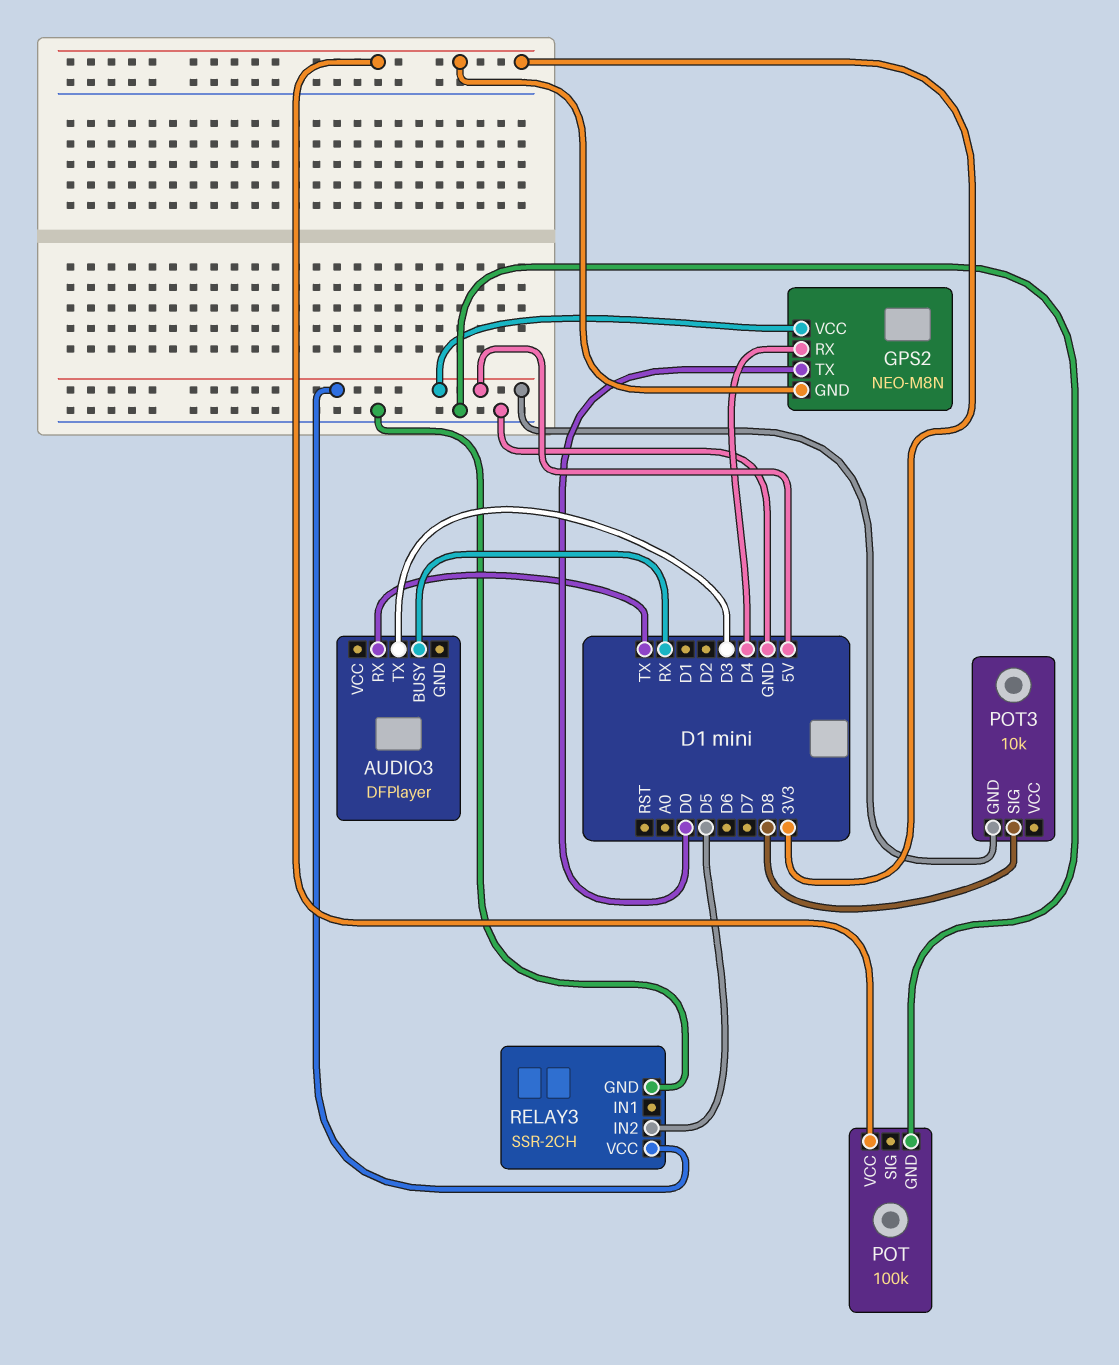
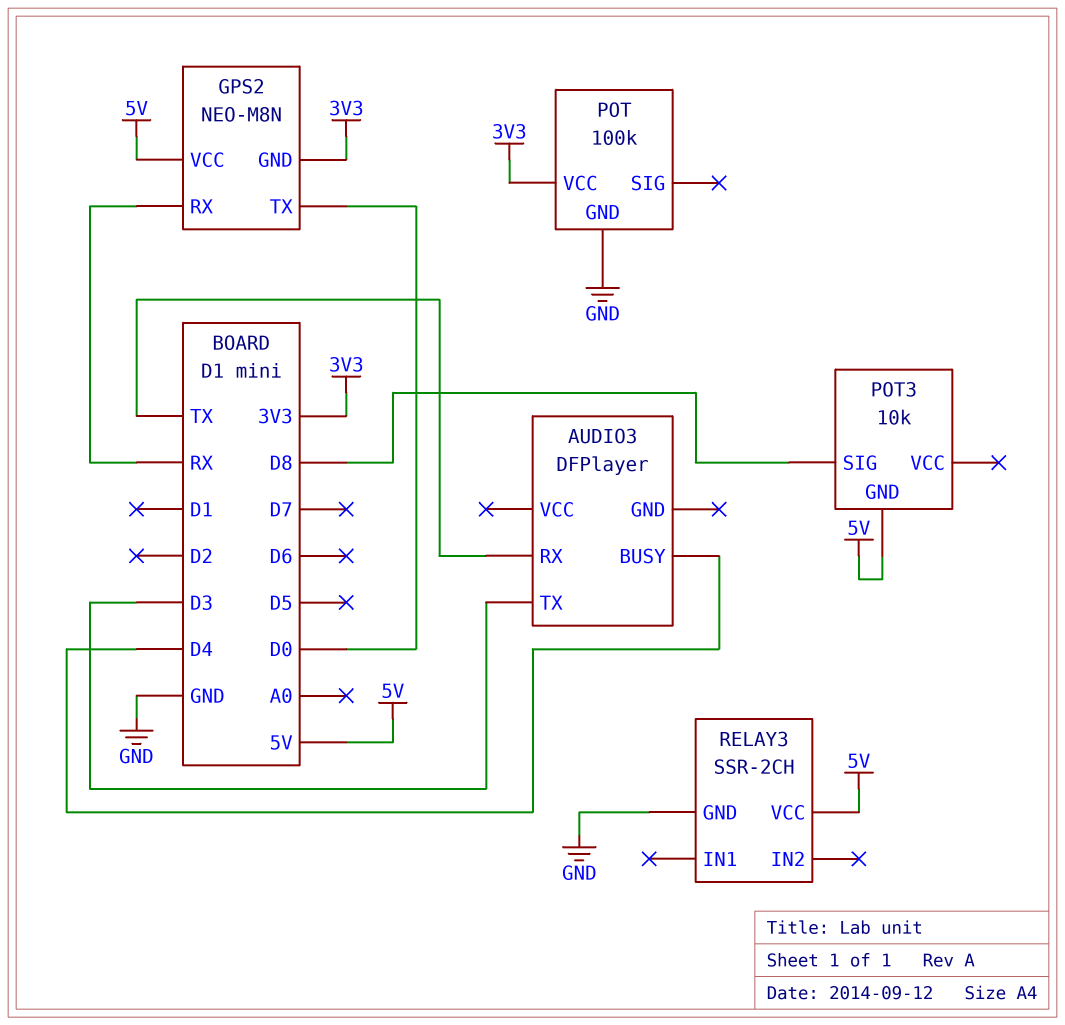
AUDIO3 pin BUSY: RX -> D4
GPS2 pin RX: D4 -> RX
RELAY3 pin IN2: D5 -> none

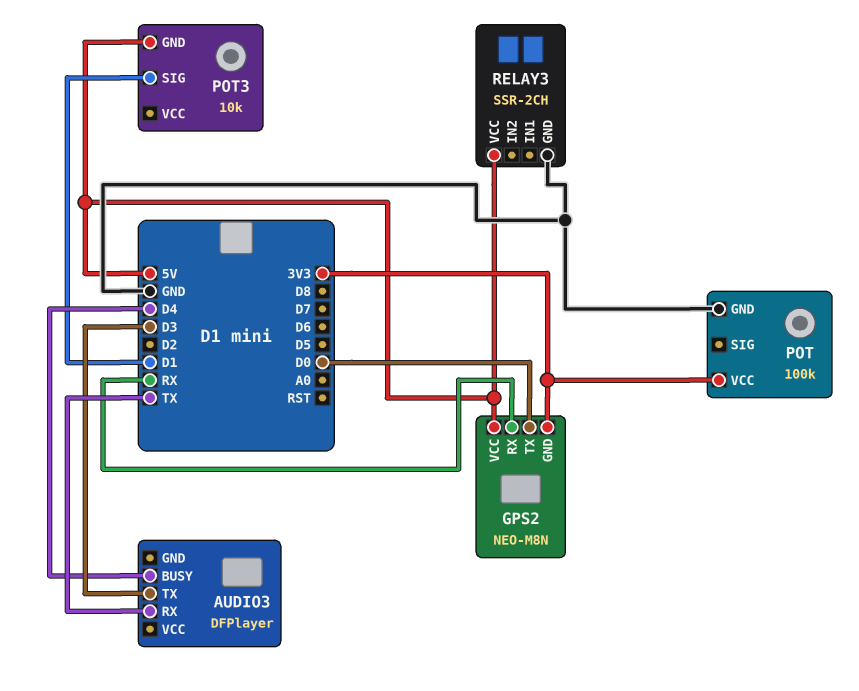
POT3 pin SIG: D8 -> D1

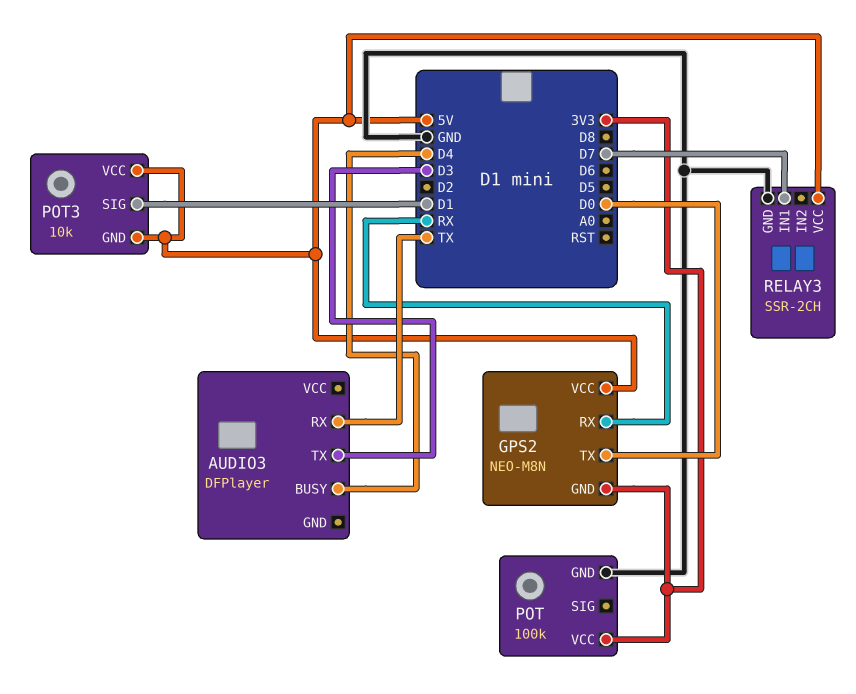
POT3 pin VCC: none -> 5V
RELAY3 pin IN1: none -> D7

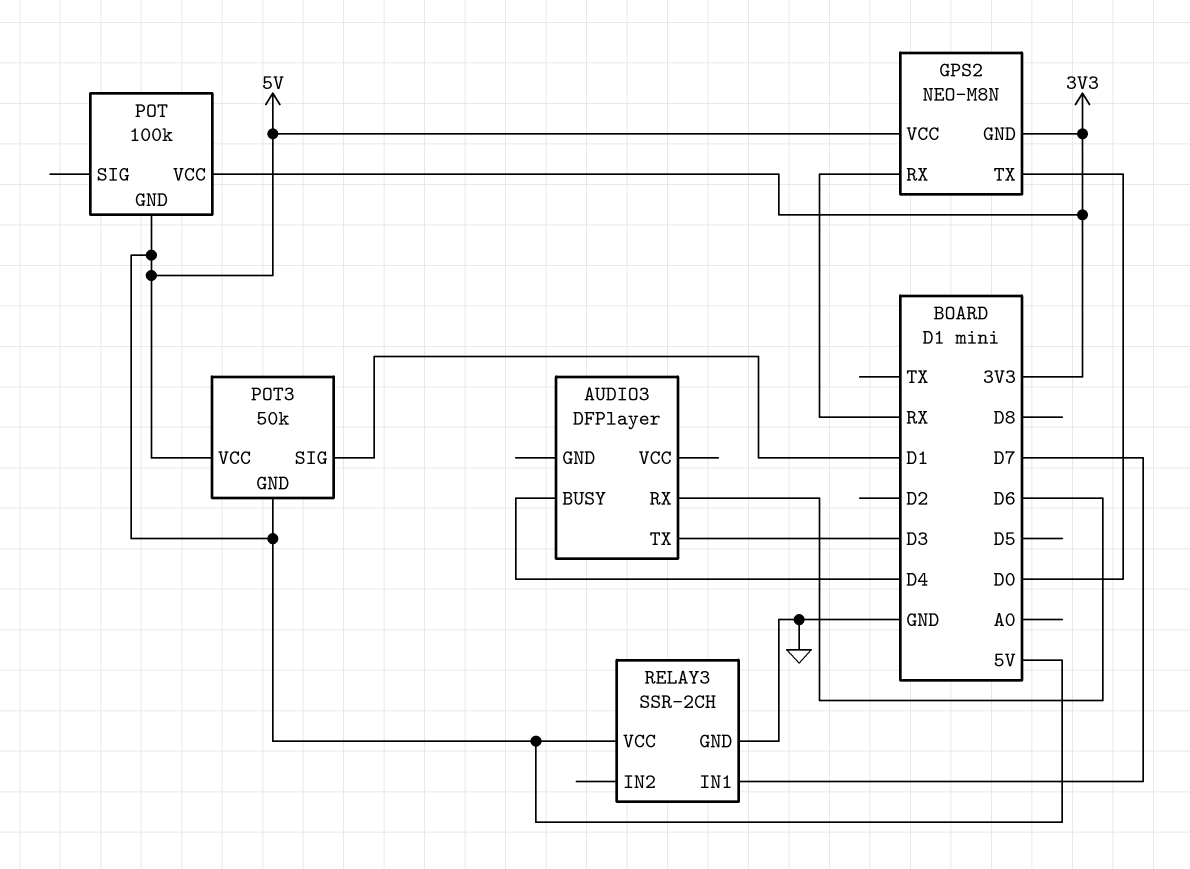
AUDIO3 pin RX: TX -> D6
POT pin GND: GND -> 5V
POT3: 10k -> 50k

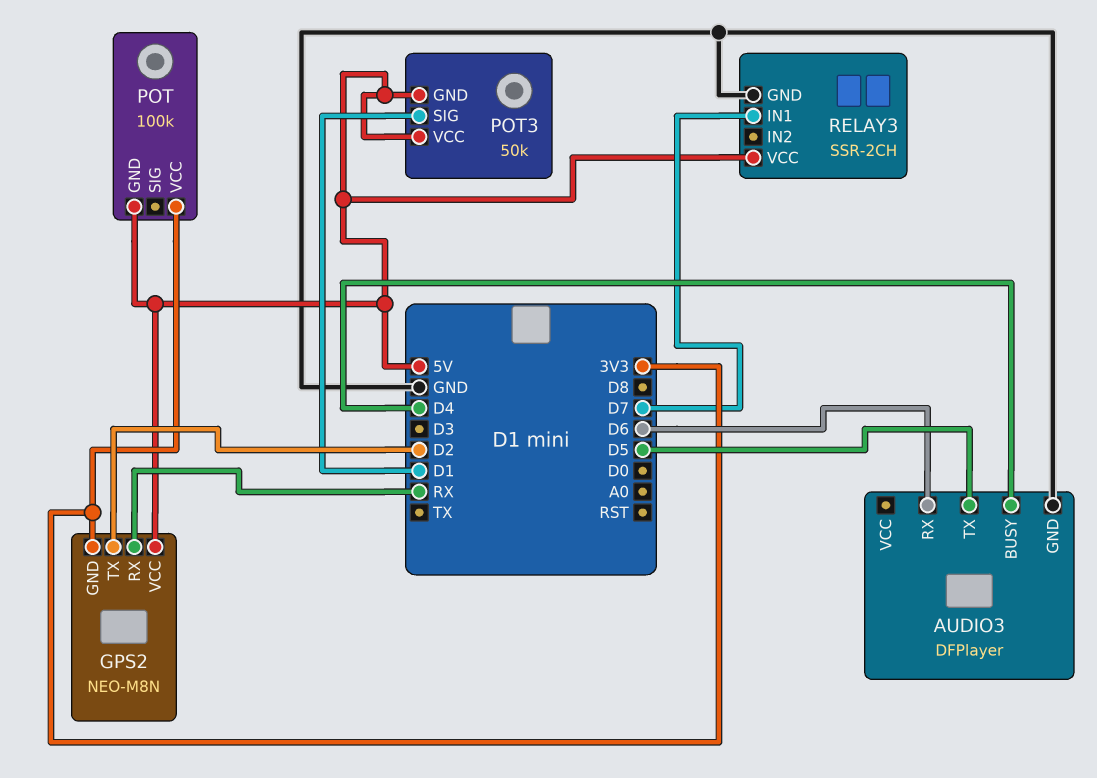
AUDIO3 pin GND: none -> GND
AUDIO3 pin TX: D3 -> D5
GPS2 pin TX: D0 -> D2

